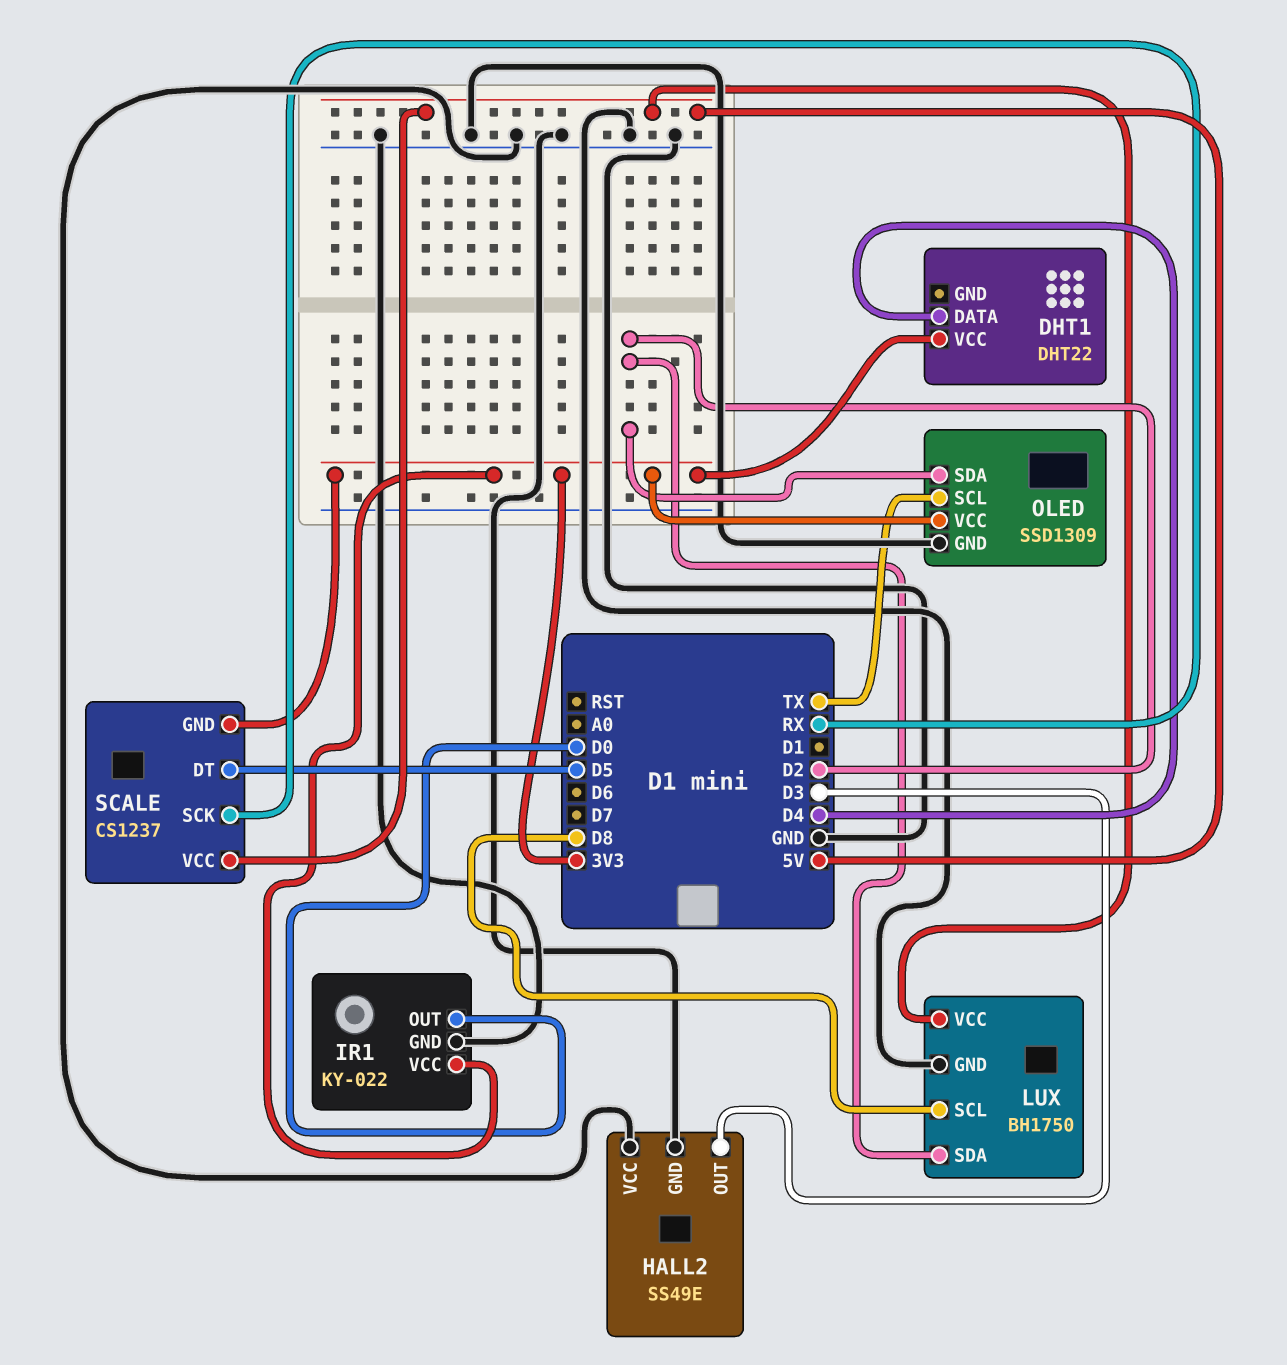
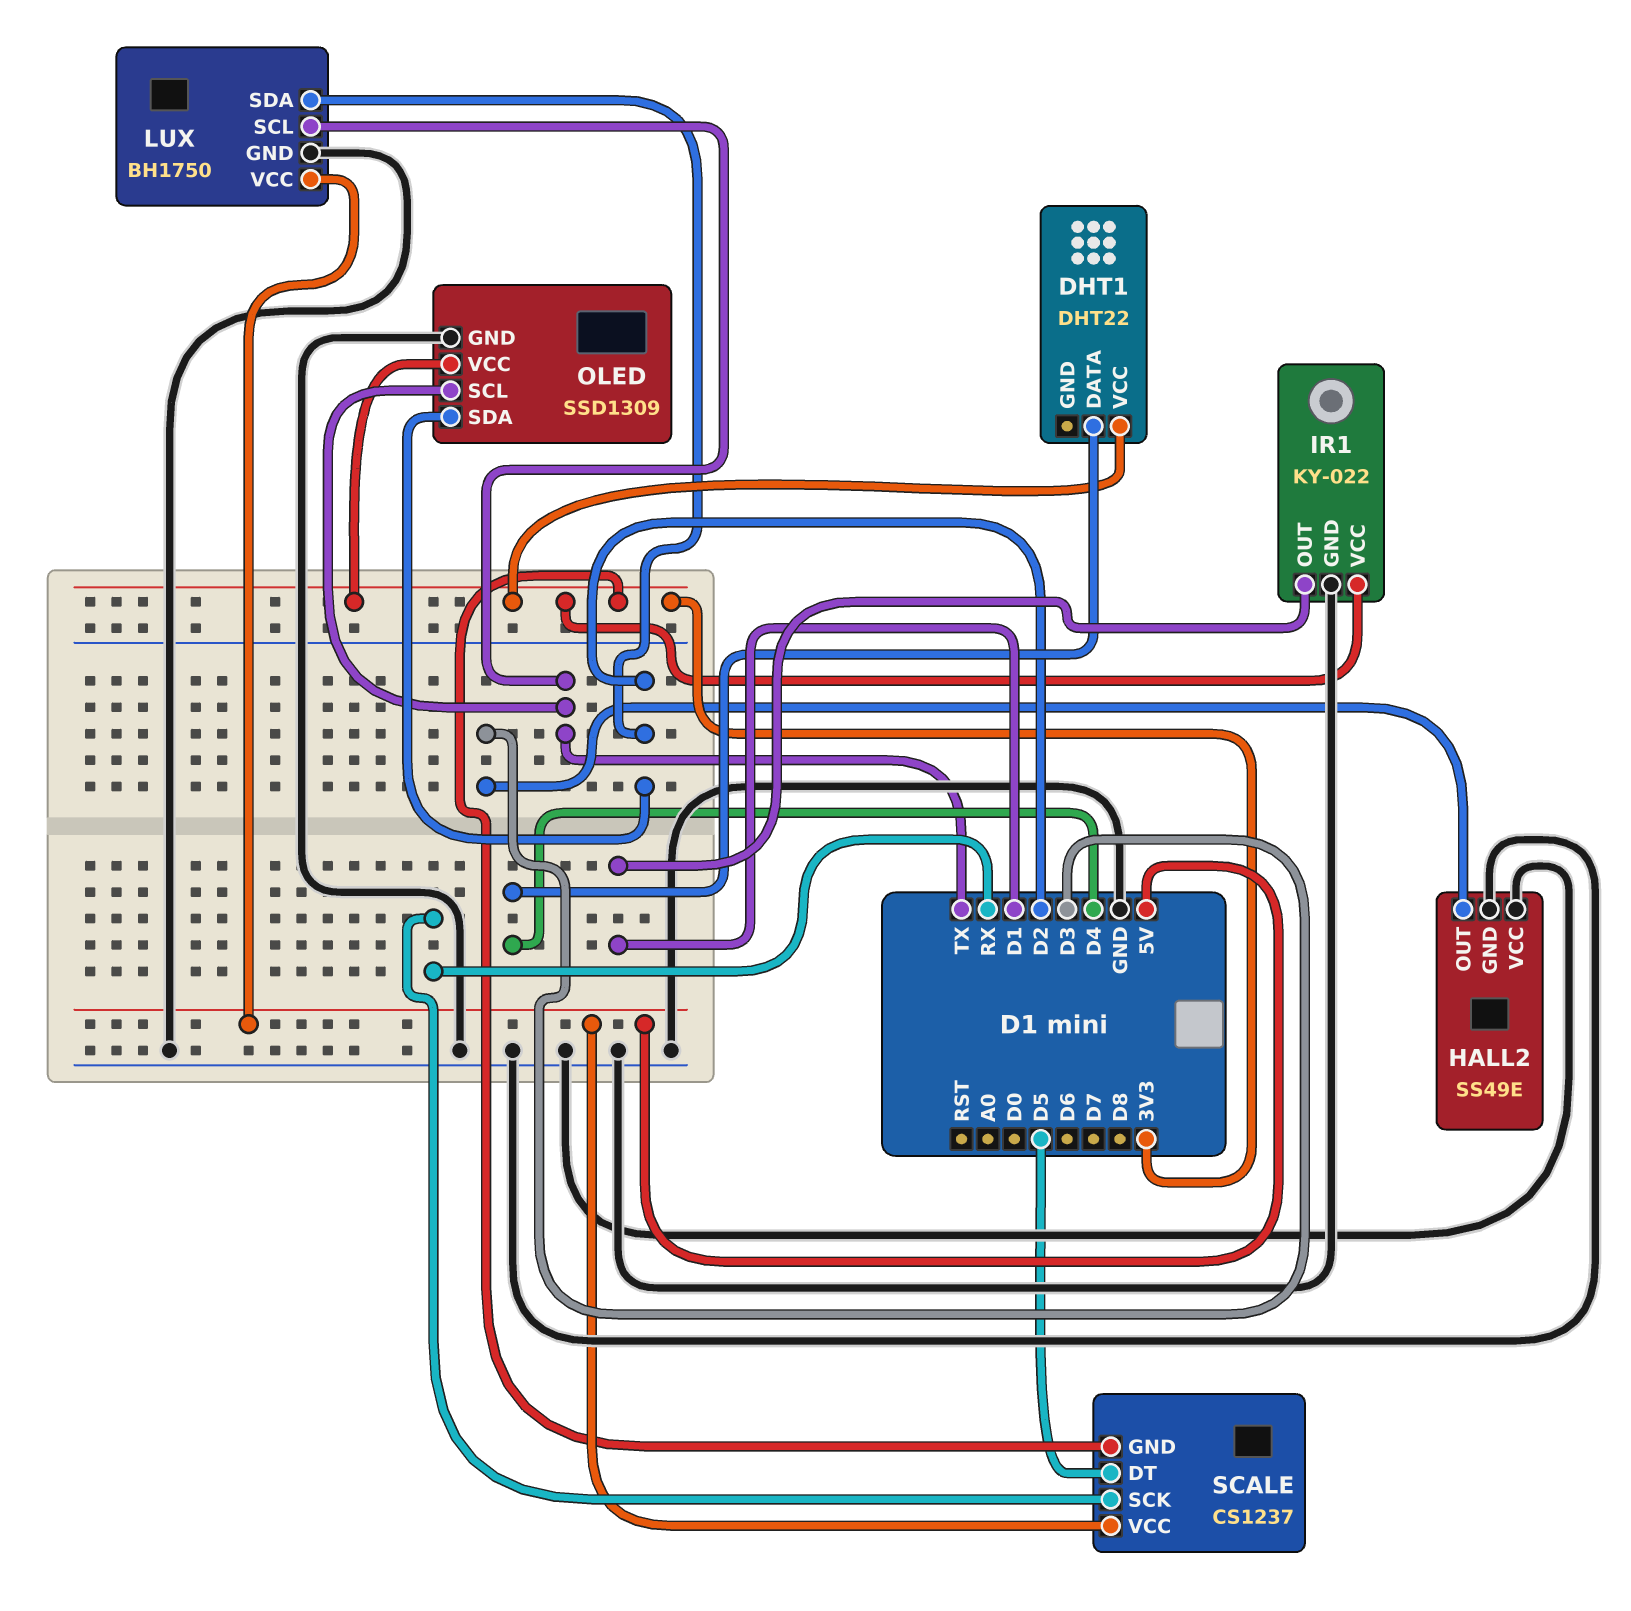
IR1 pin OUT: D0 -> D1
LUX pin SCL: D8 -> TX

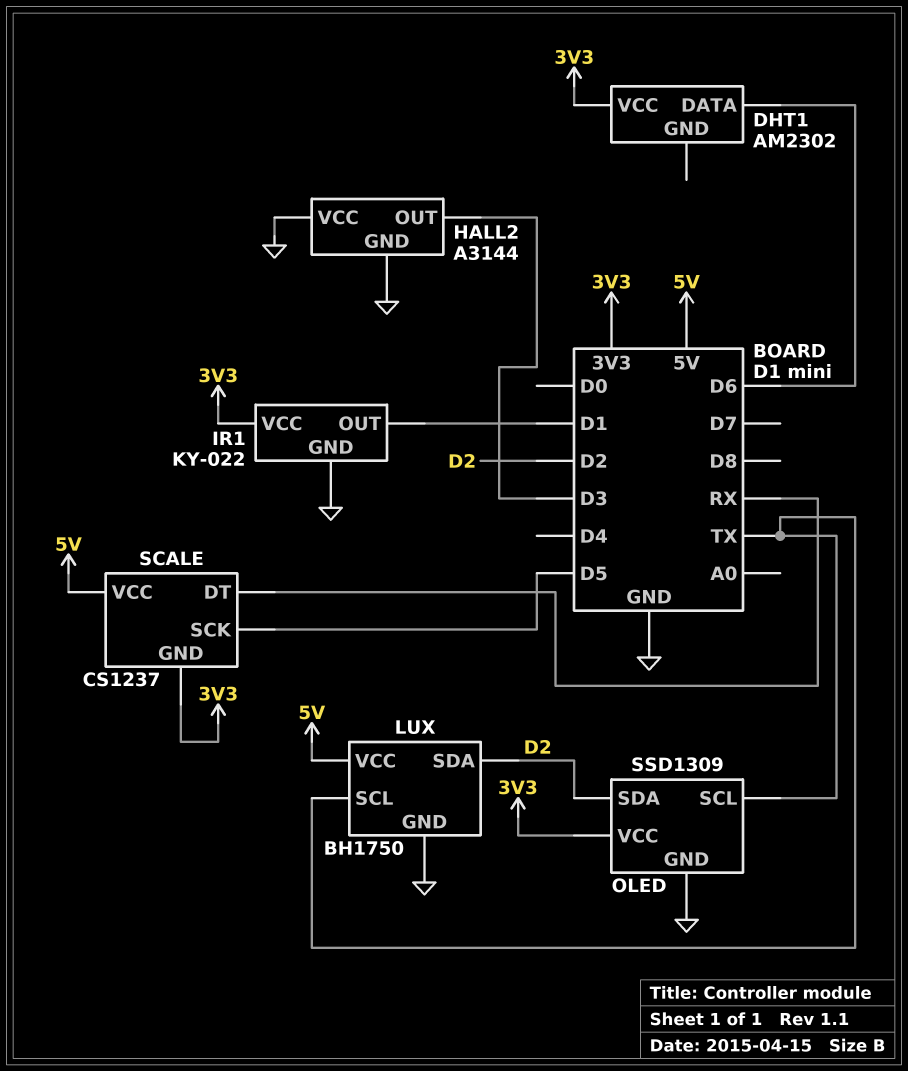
DHT1: DHT22 -> AM2302
DHT1 pin DATA: D4 -> D6
HALL2: SS49E -> A3144
SCALE pin DT: D5 -> RX
SCALE pin SCK: RX -> D5

